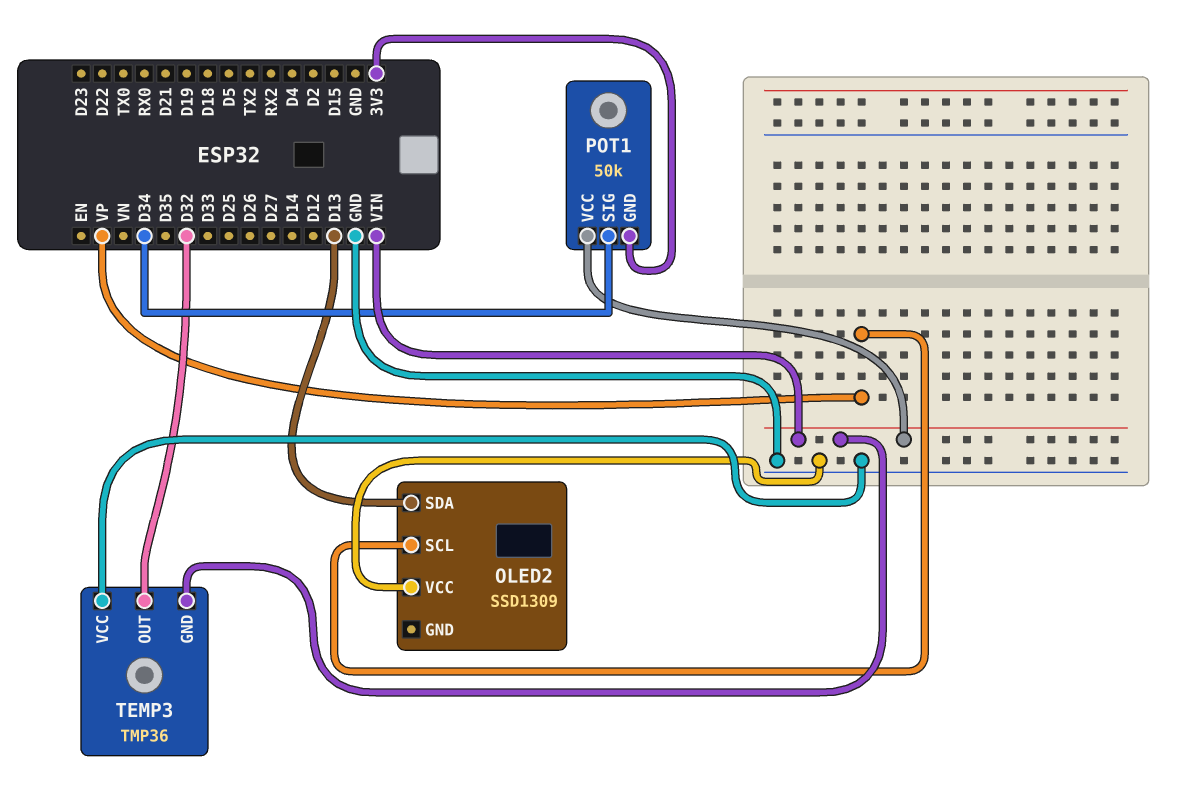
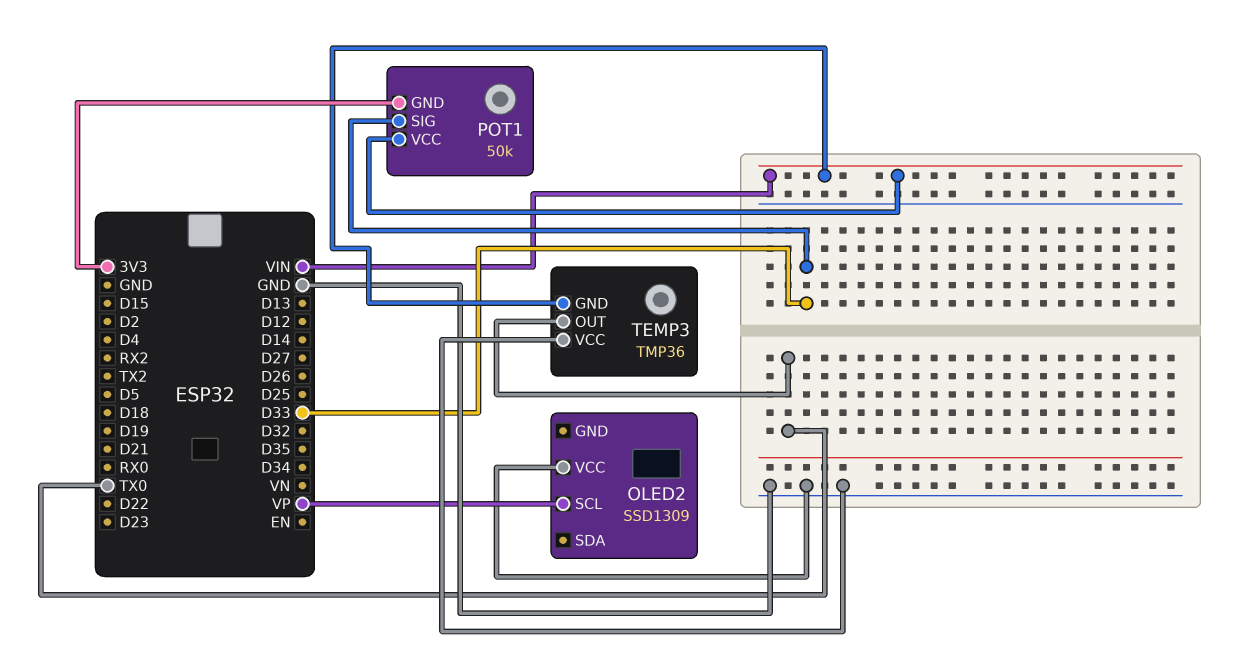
OLED2 pin SDA: D13 -> none
POT1 pin SIG: D34 -> D33
TEMP3 pin OUT: D32 -> TX0

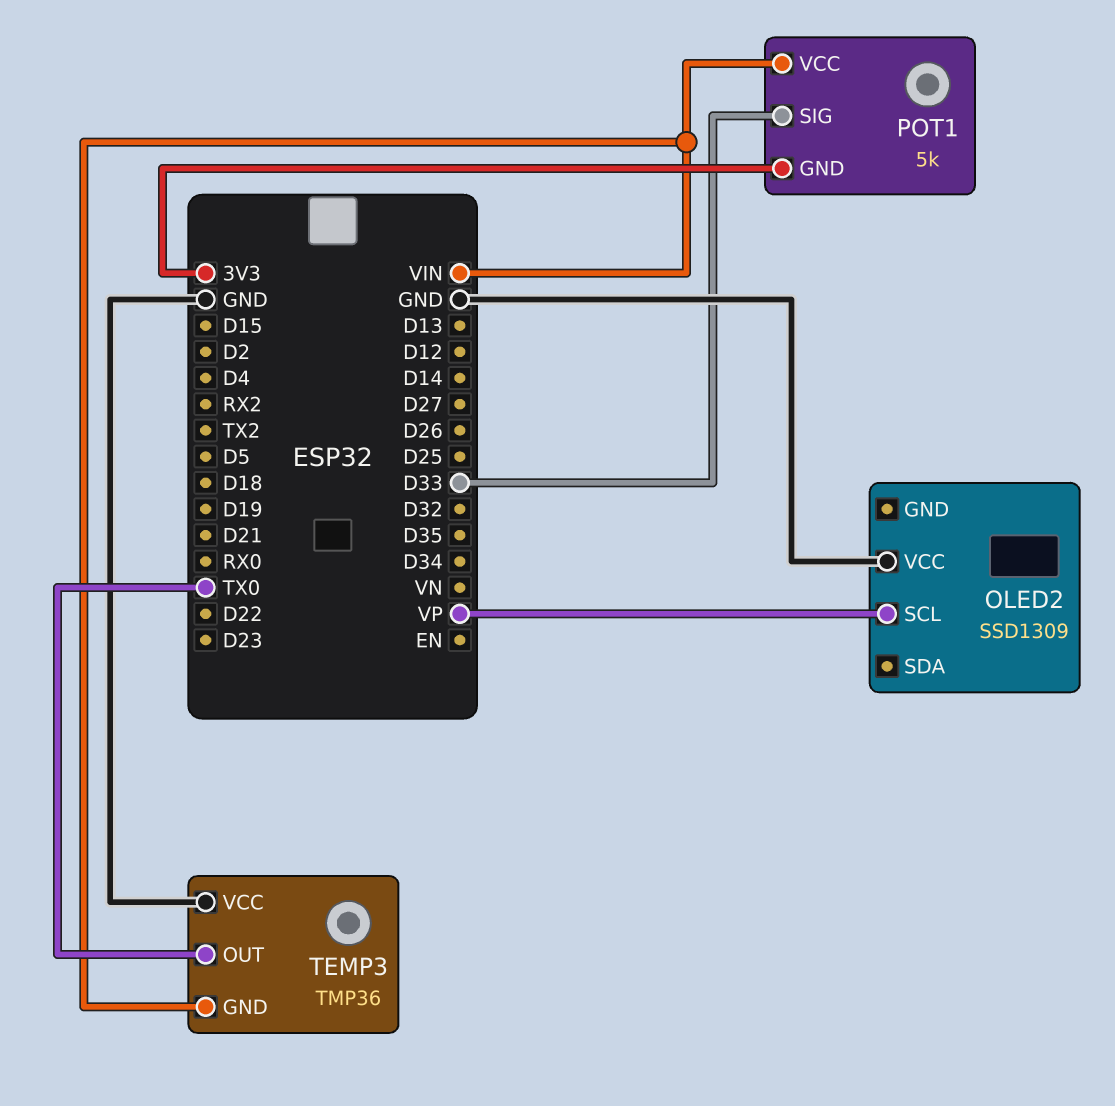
POT1: 50k -> 5k

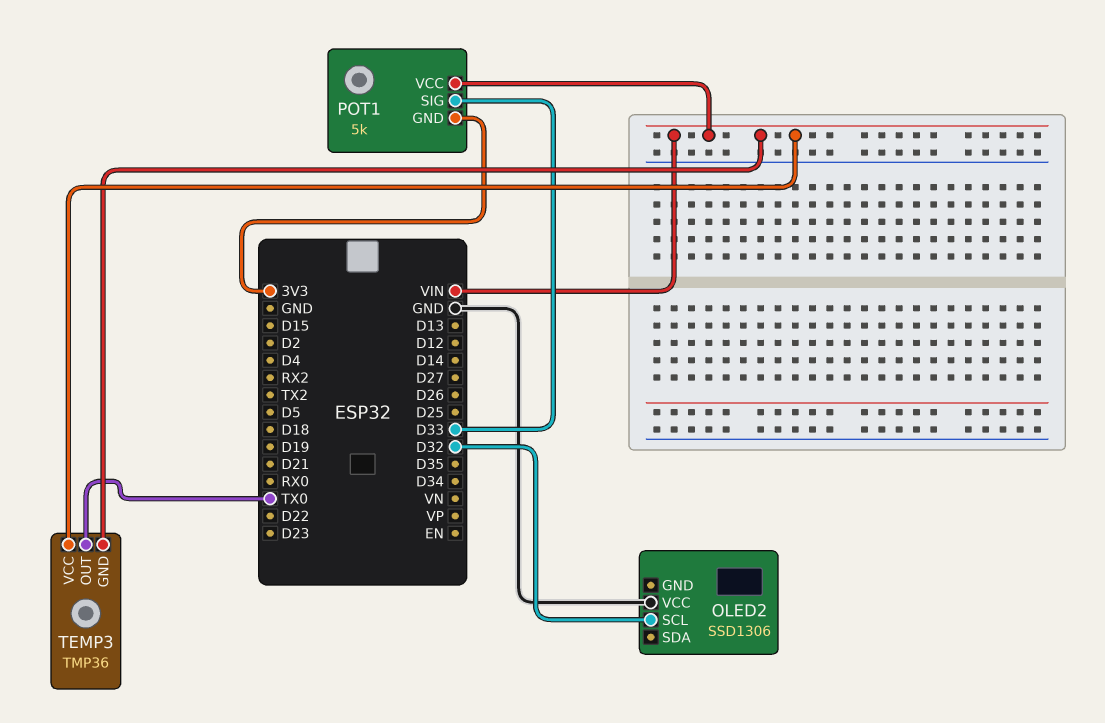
OLED2: SSD1309 -> SSD1306
OLED2 pin SCL: VP -> D32
TEMP3 pin VCC: GND -> VIN

